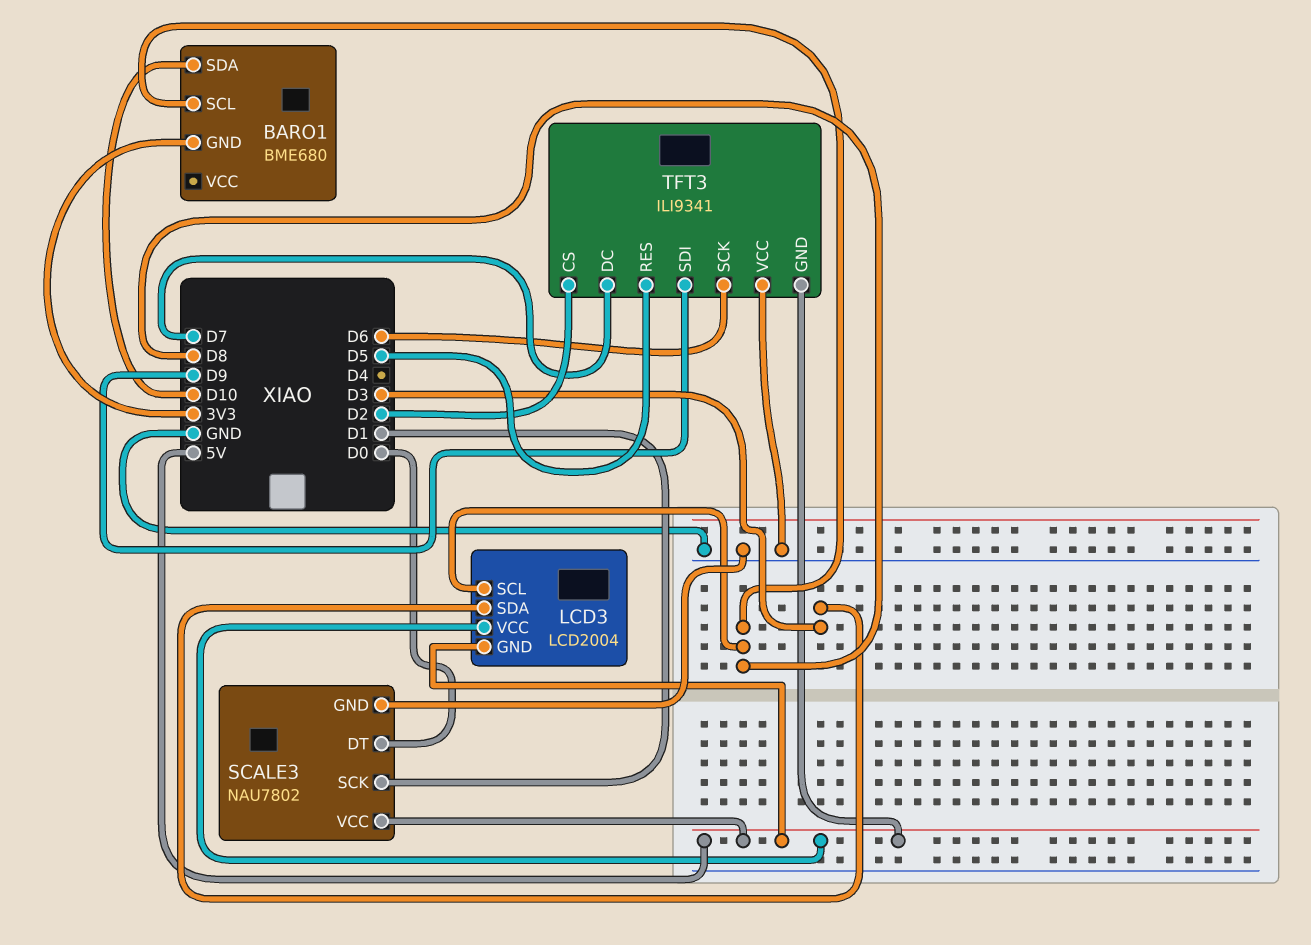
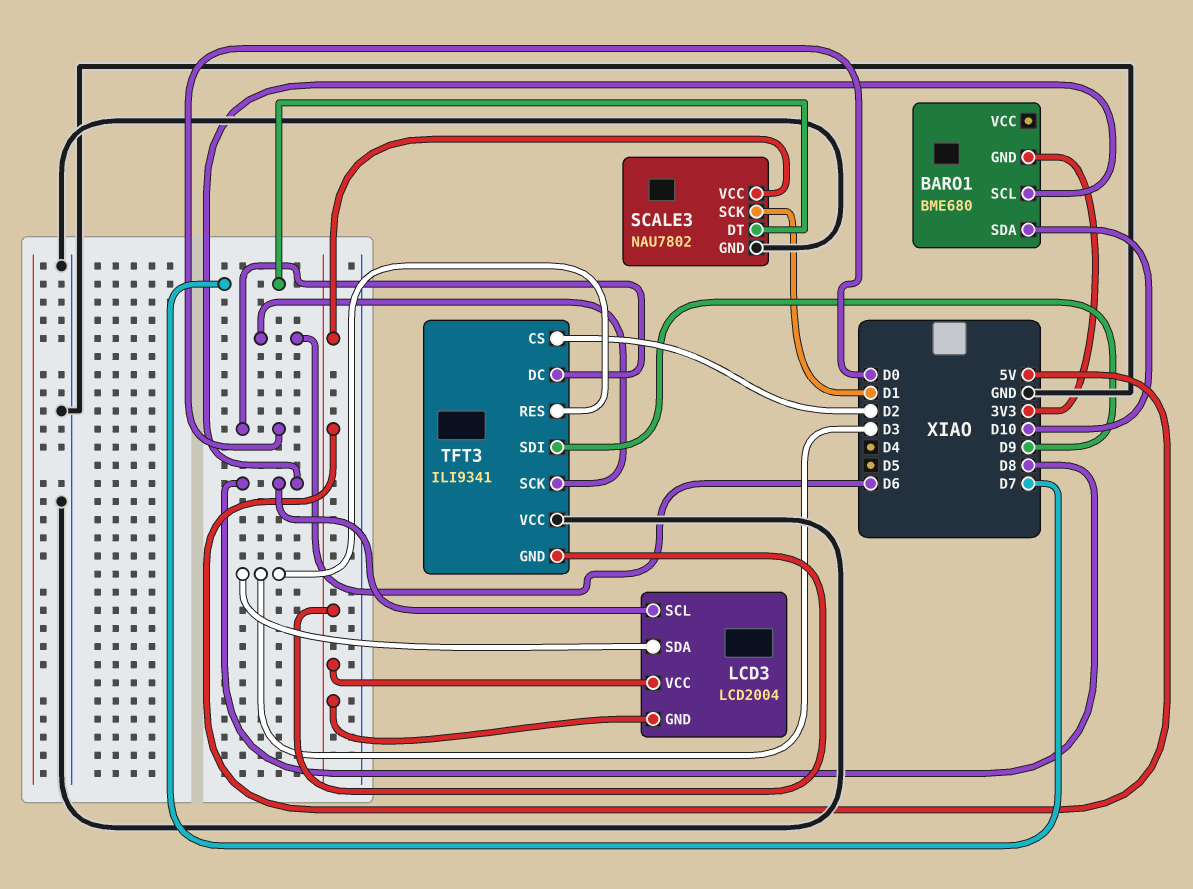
SCALE3 pin DT: D0 -> D7
TFT3 pin DC: D7 -> D0
TFT3 pin RES: D5 -> D3

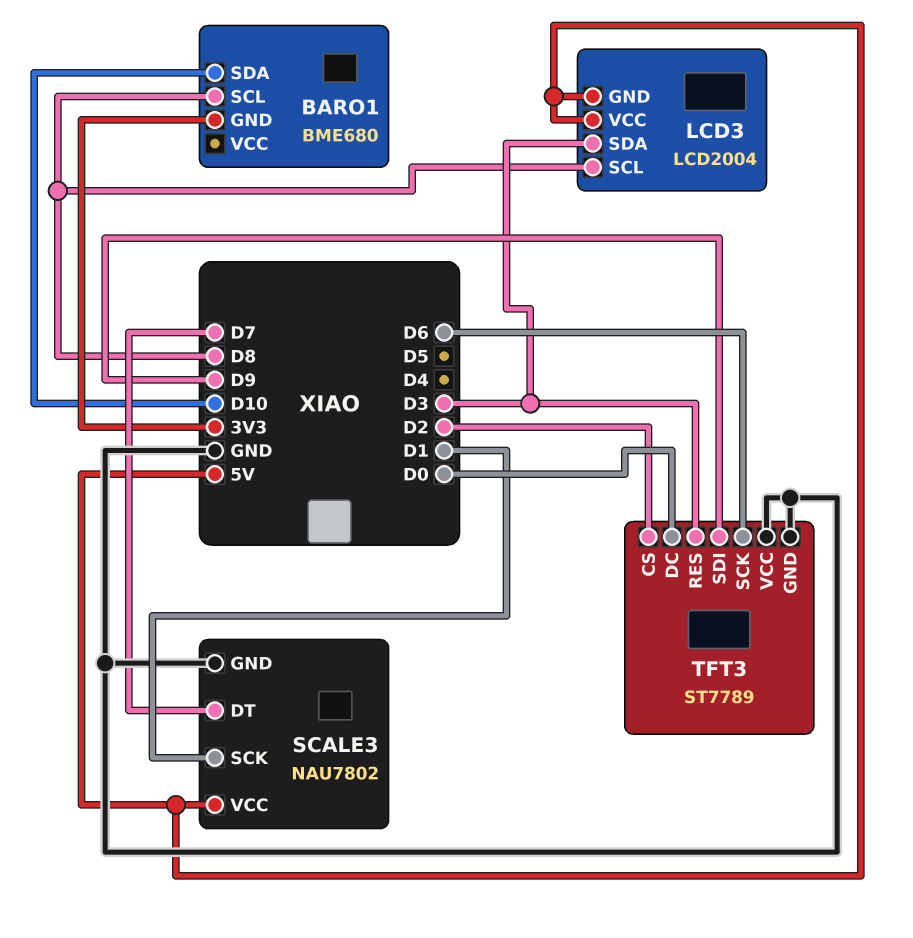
TFT3: ILI9341 -> ST7789
TFT3 pin GND: 5V -> GND

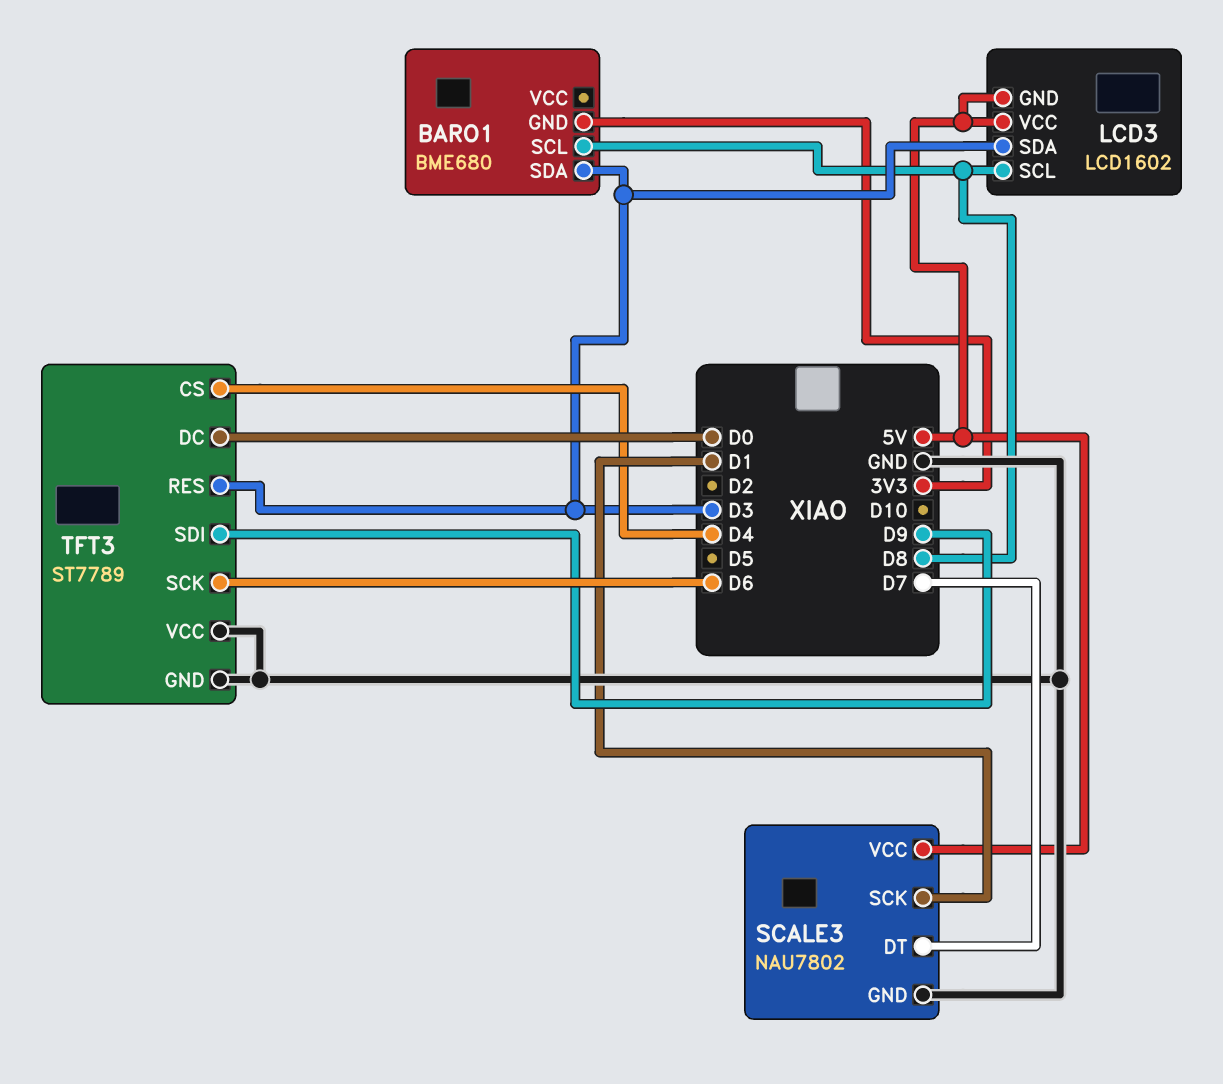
BARO1 pin SDA: D10 -> D3
LCD3: LCD2004 -> LCD1602
TFT3 pin CS: D2 -> D4

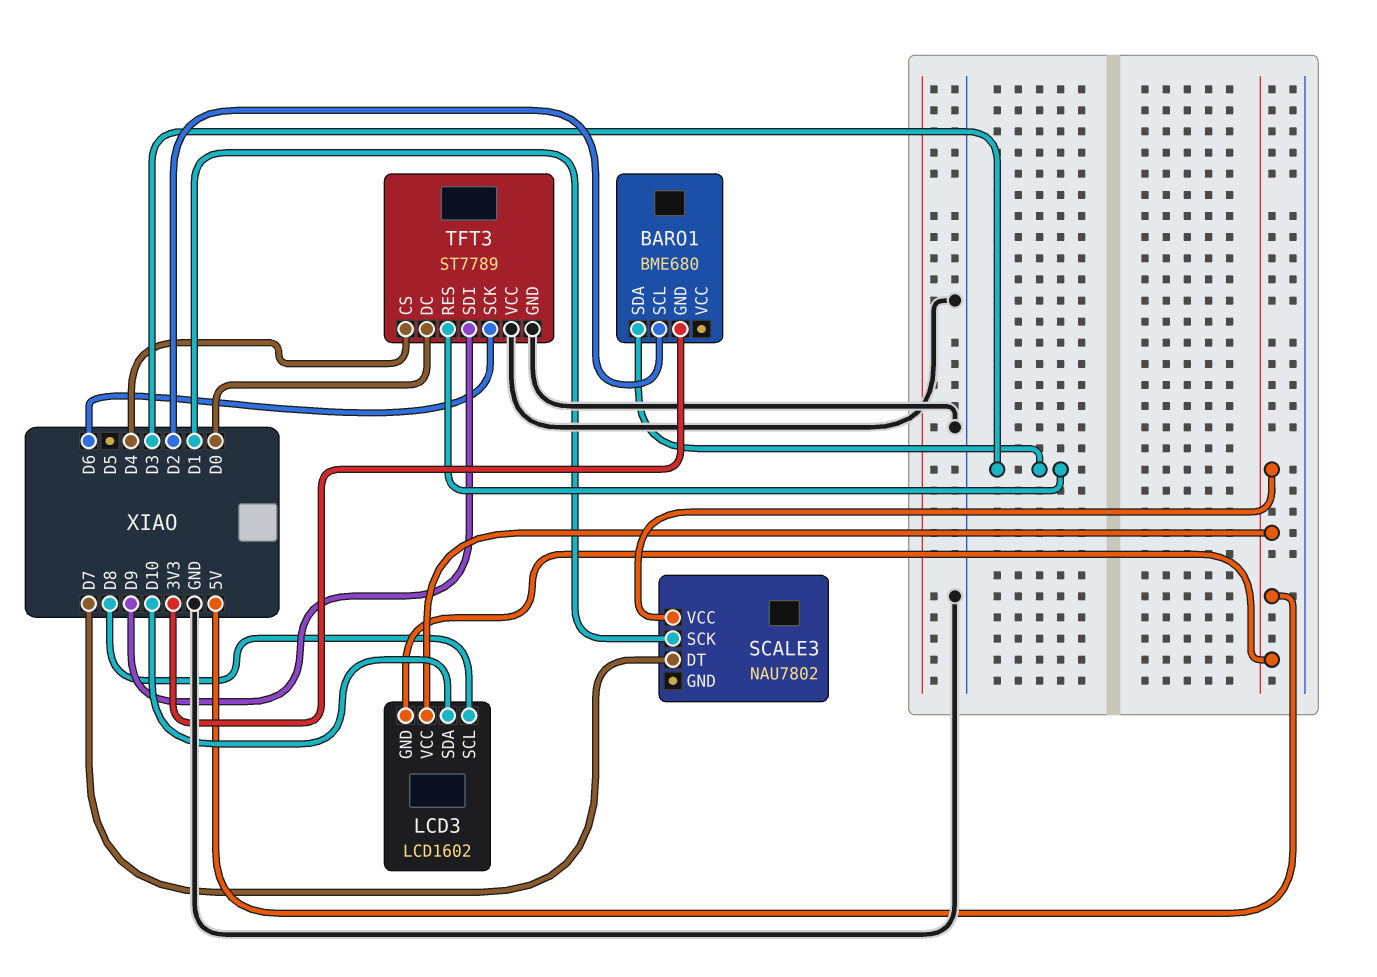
BARO1 pin SCL: D8 -> D2
LCD3 pin SDA: D3 -> D10
SCALE3 pin GND: GND -> none

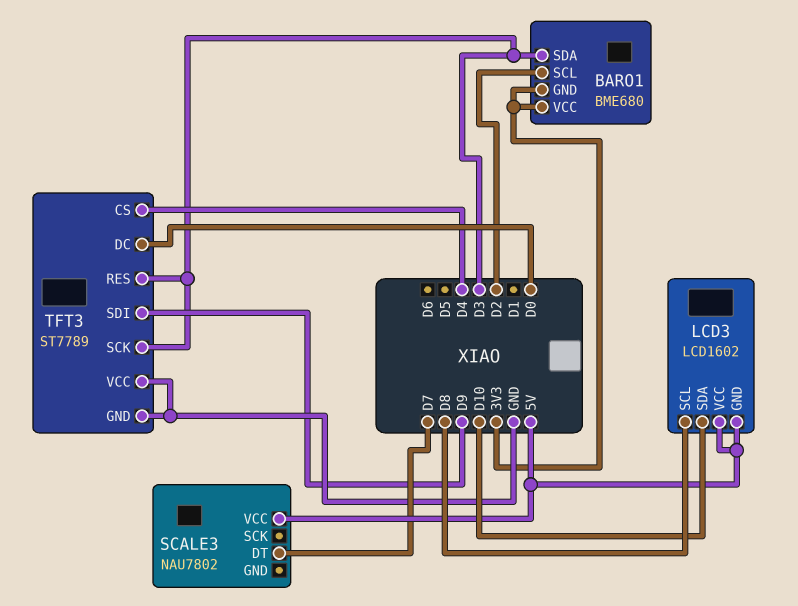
BARO1 pin VCC: none -> 3V3
SCALE3 pin SCK: D1 -> none
TFT3 pin SCK: D6 -> D3

